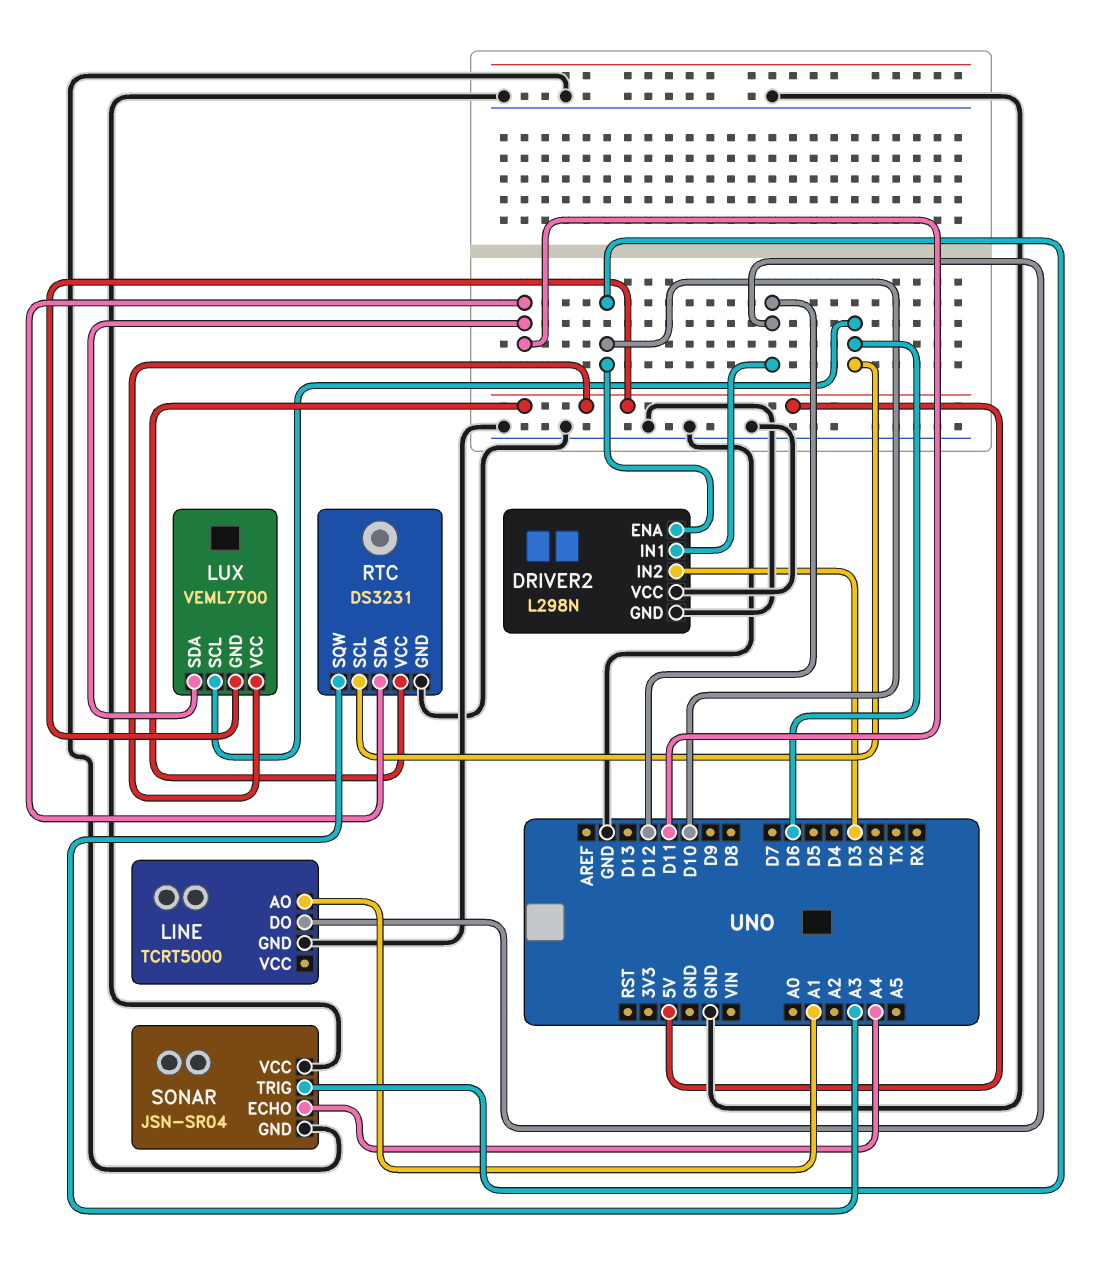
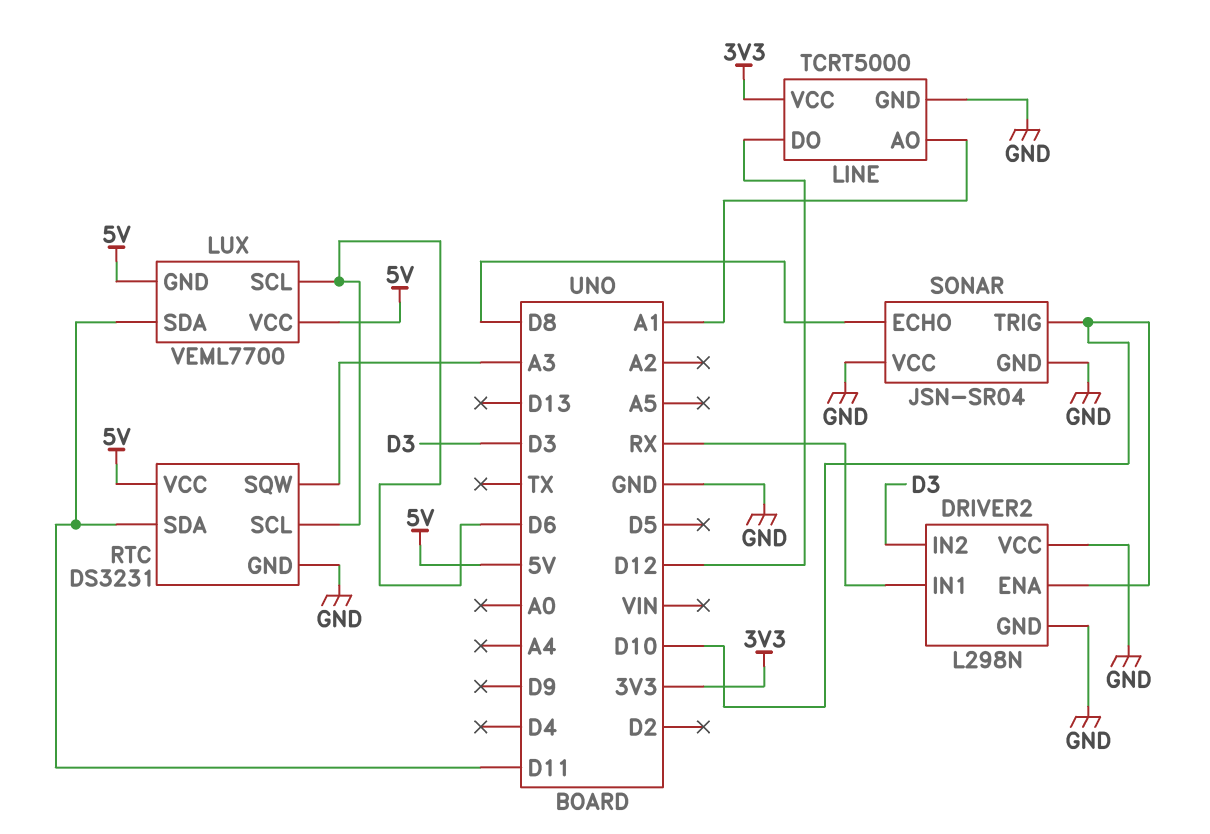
DRIVER2 pin IN1: D12 -> RX
LINE pin VCC: none -> 3V3
SONAR pin ECHO: A4 -> D8

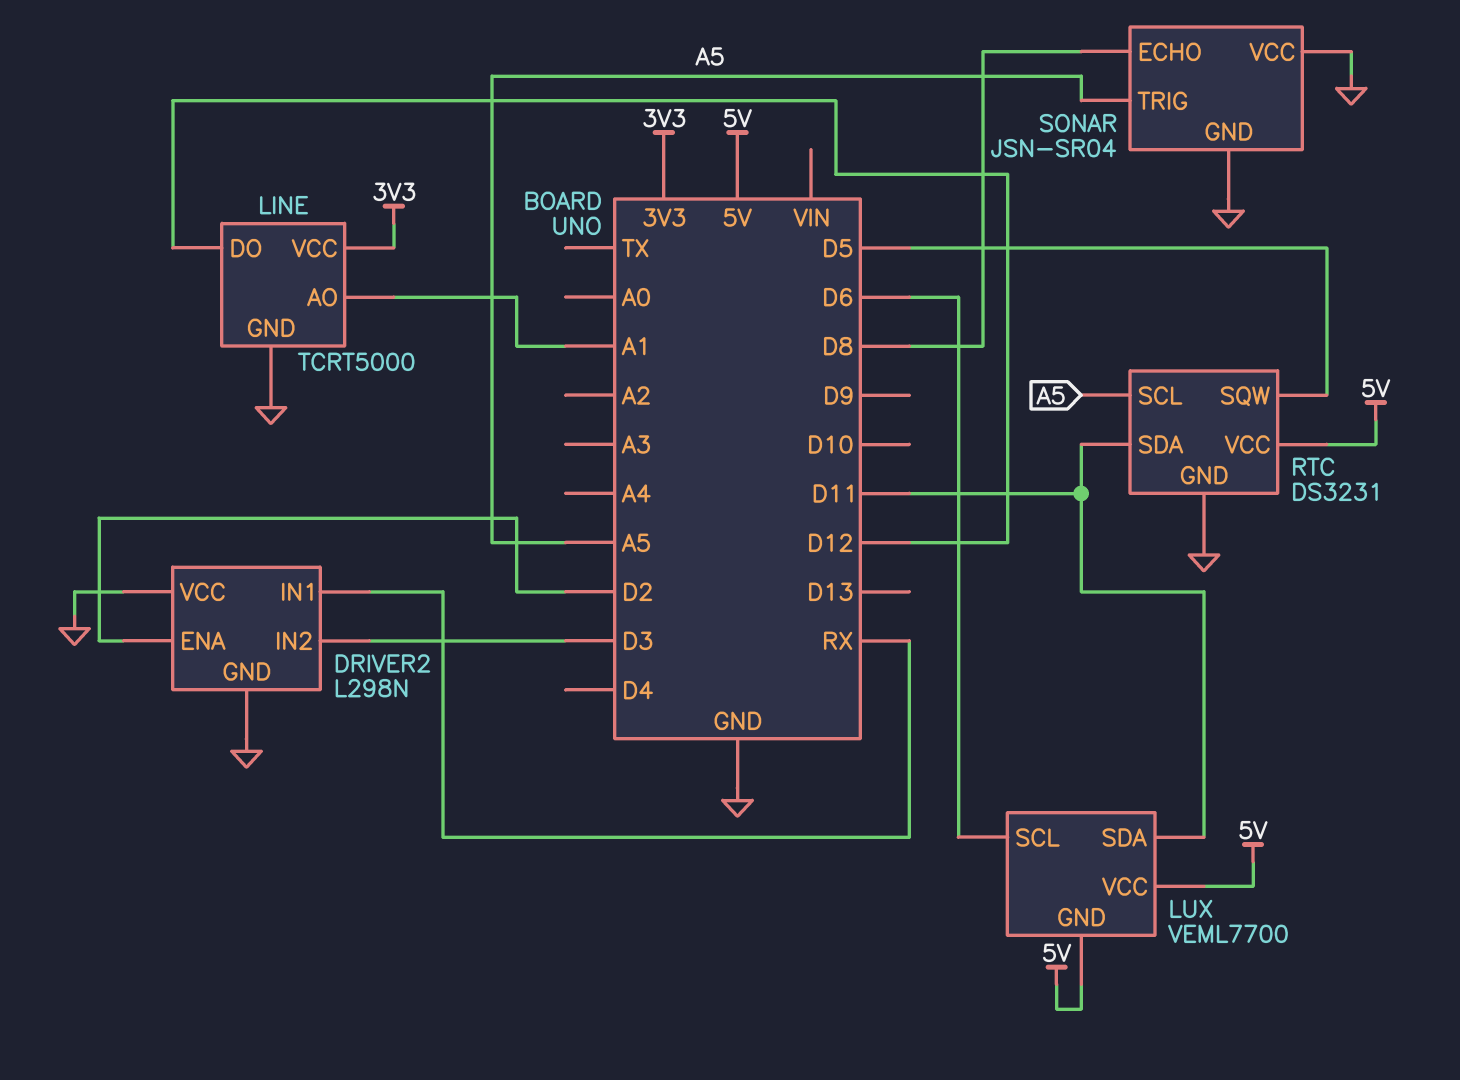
DRIVER2 pin ENA: D10 -> D2
RTC pin SCL: D6 -> A5
RTC pin SQW: A3 -> D5
SONAR pin TRIG: D10 -> A5

